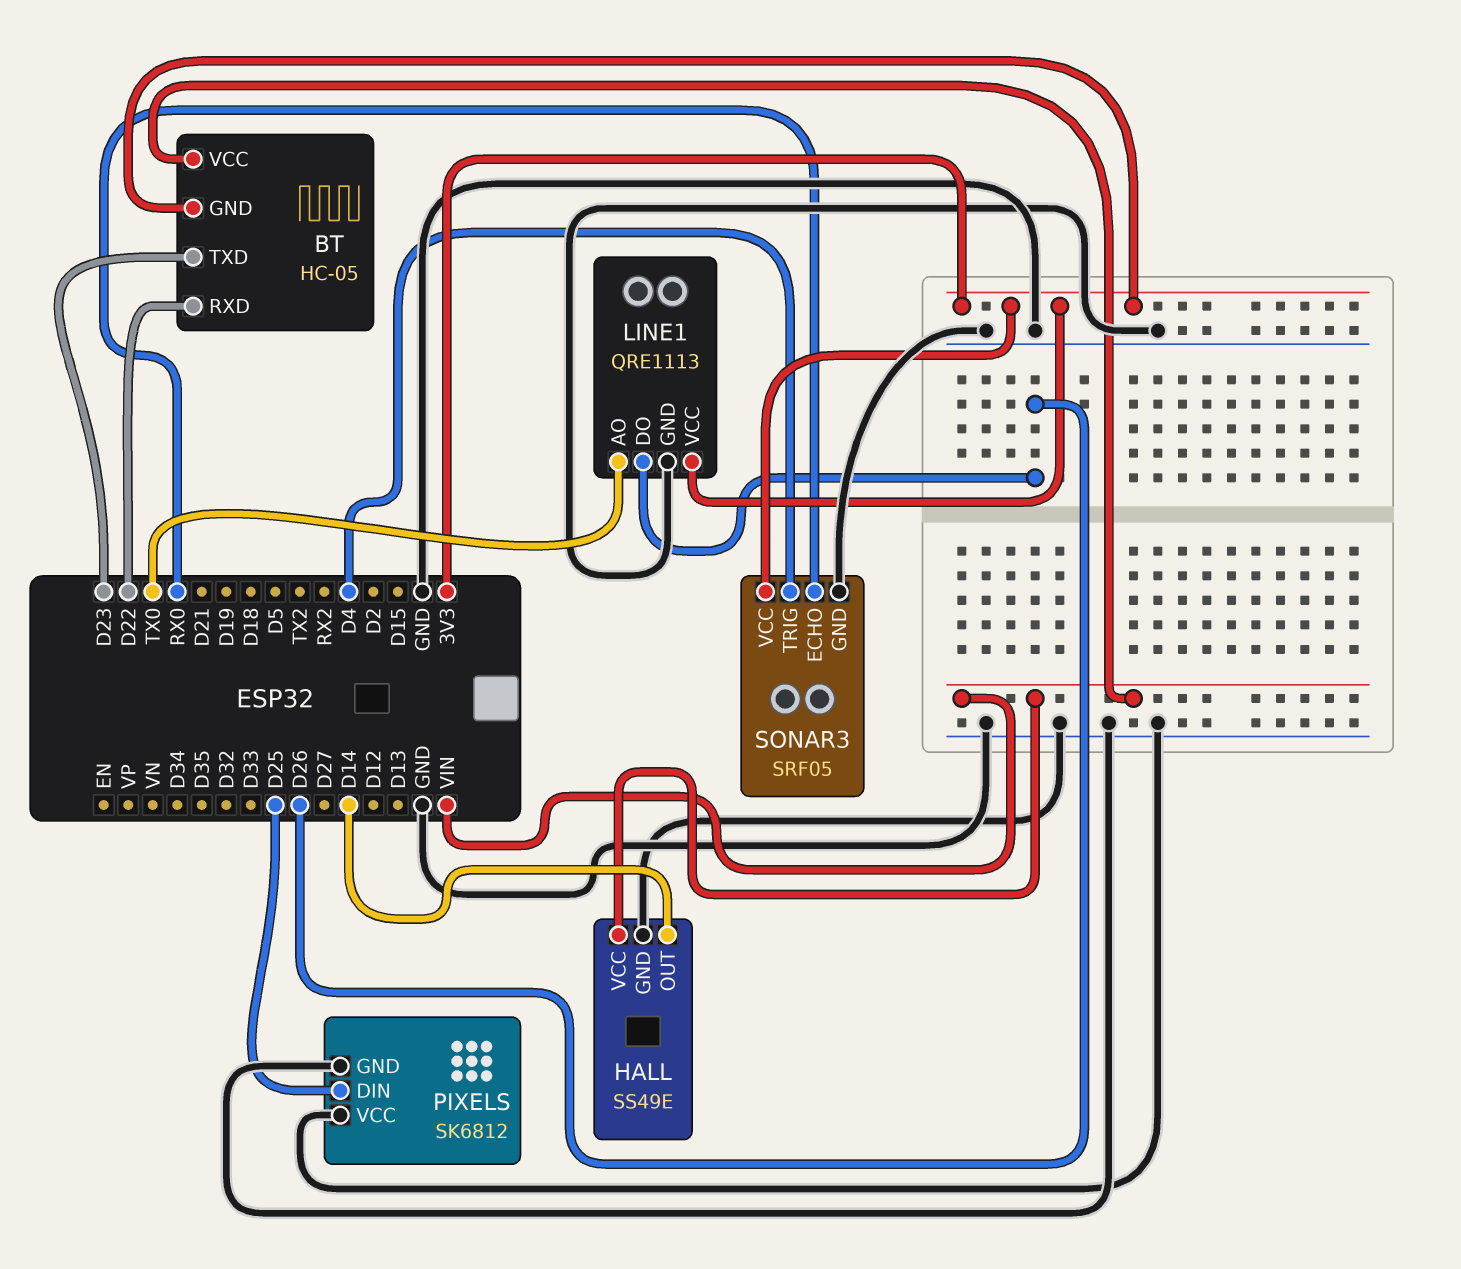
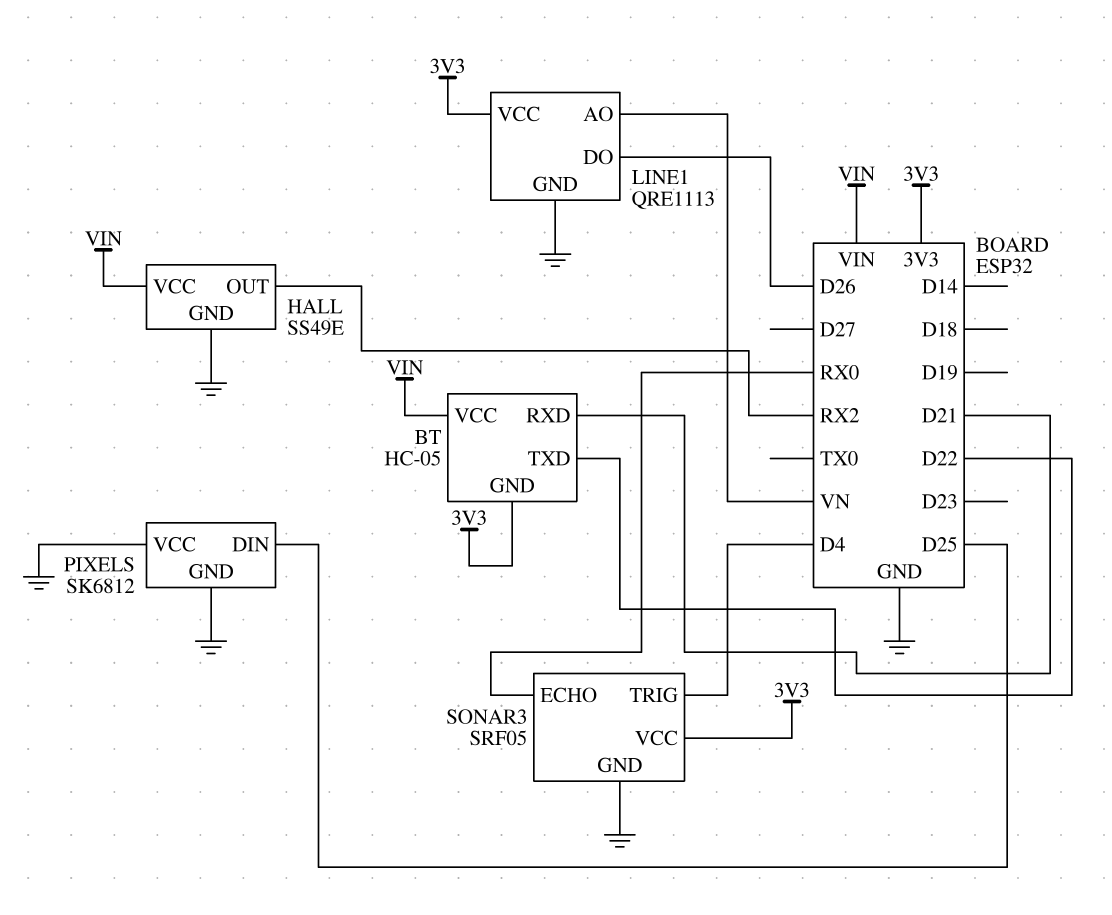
BT pin RXD: D22 -> D21
BT pin TXD: D23 -> D22
HALL pin OUT: D14 -> RX2
LINE1 pin AO: TX0 -> VN

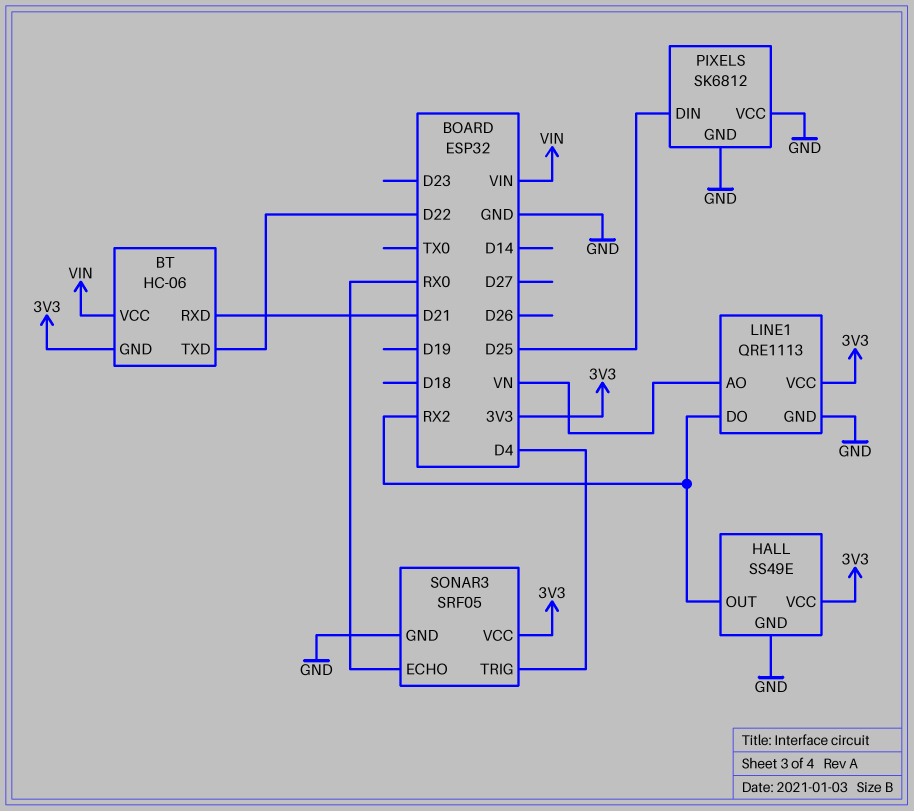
BT: HC-05 -> HC-06
HALL pin VCC: VIN -> 3V3
LINE1 pin DO: D26 -> RX2

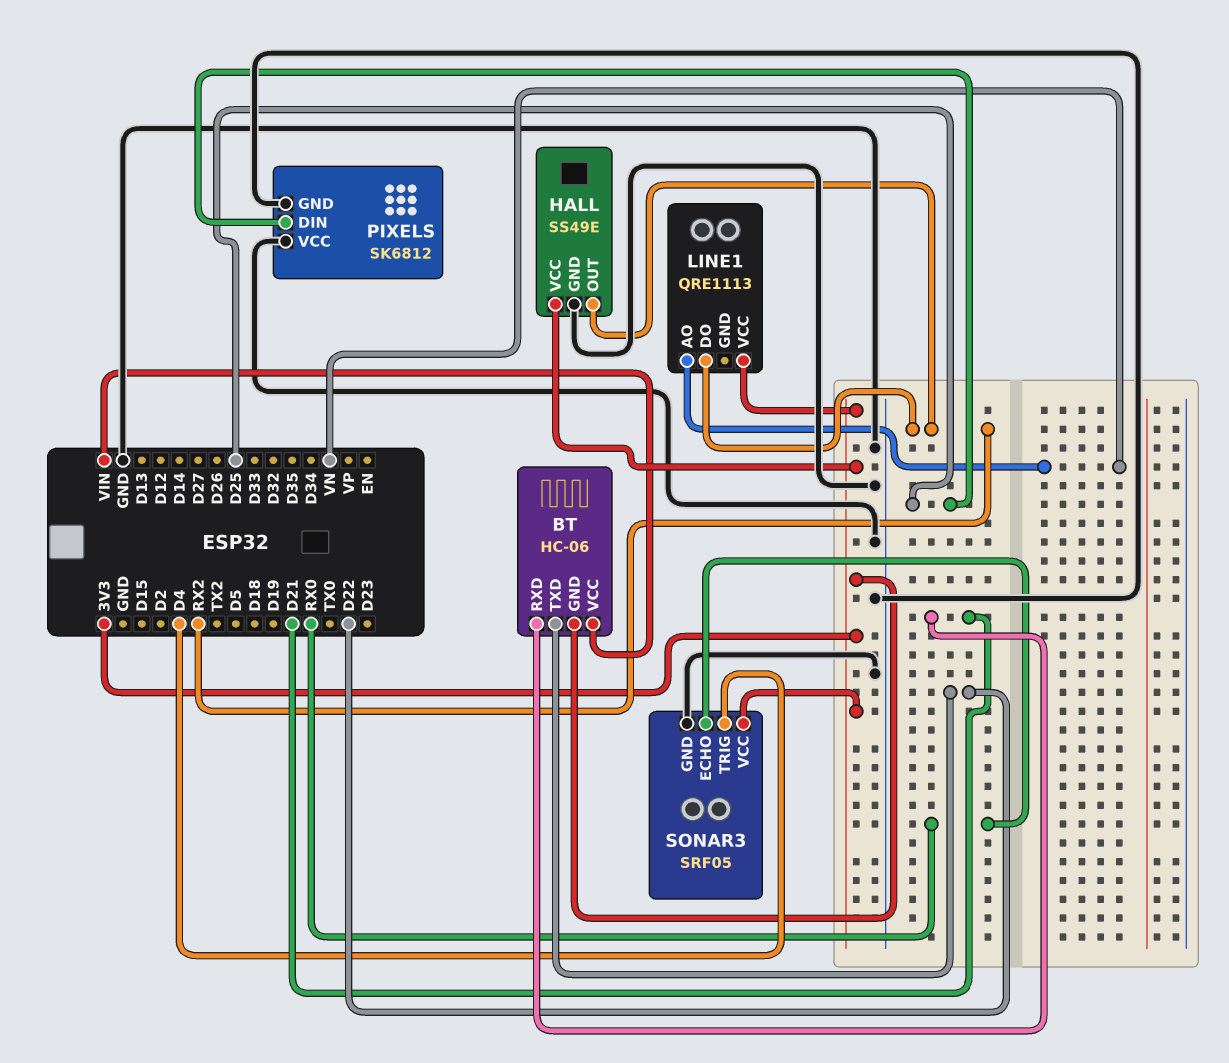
LINE1 pin GND: GND -> none

